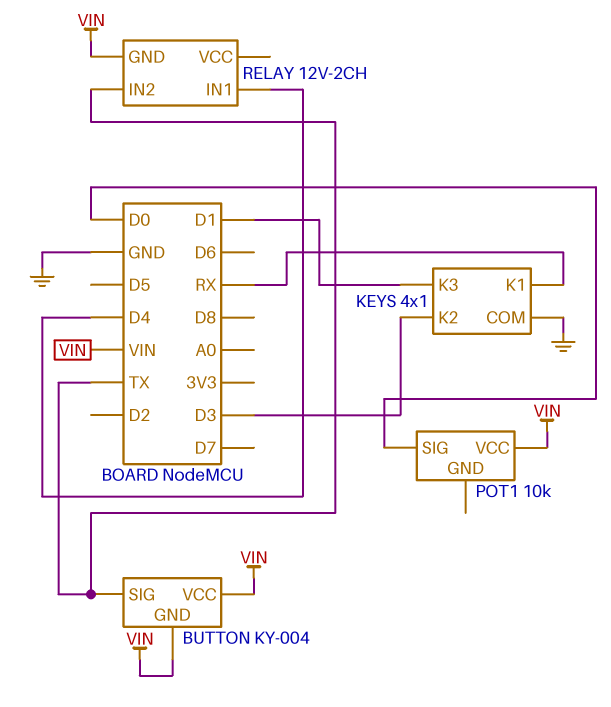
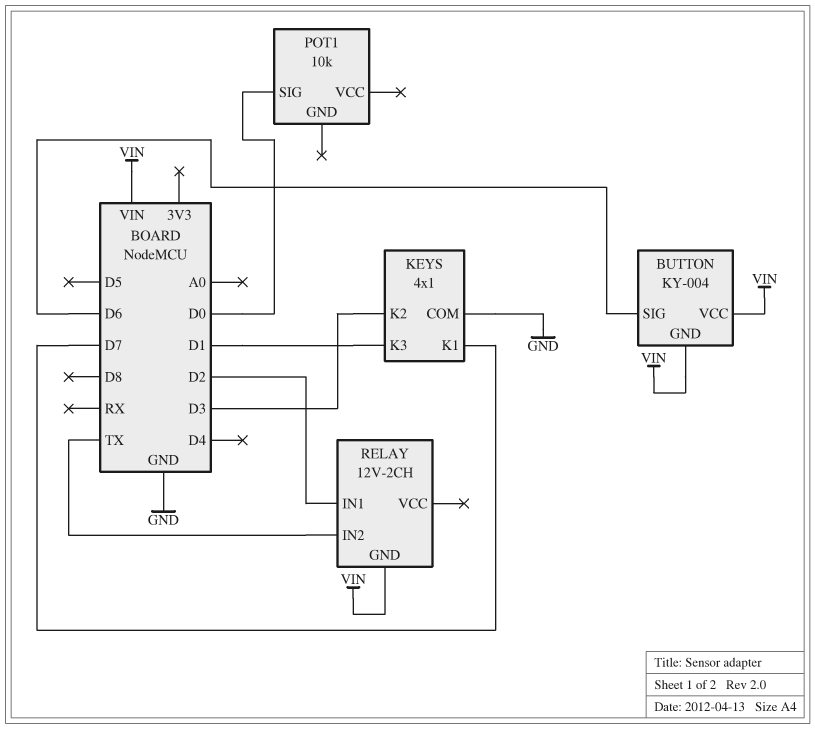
BUTTON pin SIG: TX -> D6
KEYS pin K1: RX -> D7
POT1 pin VCC: VIN -> none
RELAY pin IN1: D4 -> D2

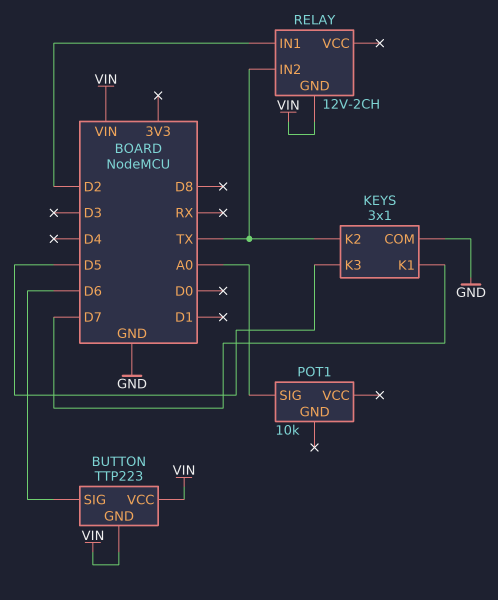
BUTTON: KY-004 -> TTP223
KEYS: 4x1 -> 3x1
KEYS pin K2: D3 -> TX
KEYS pin K3: D1 -> D5
POT1 pin SIG: D0 -> A0

